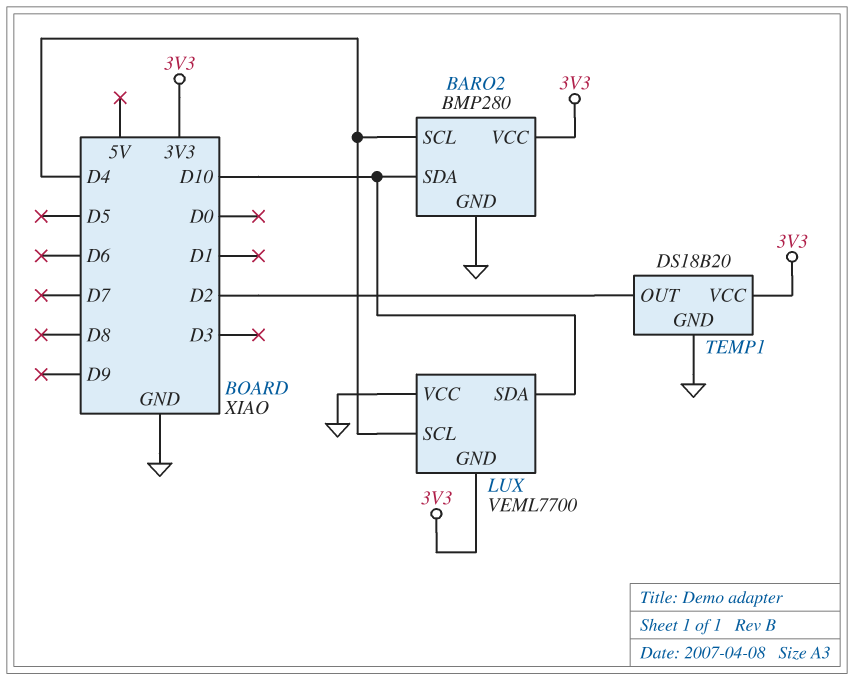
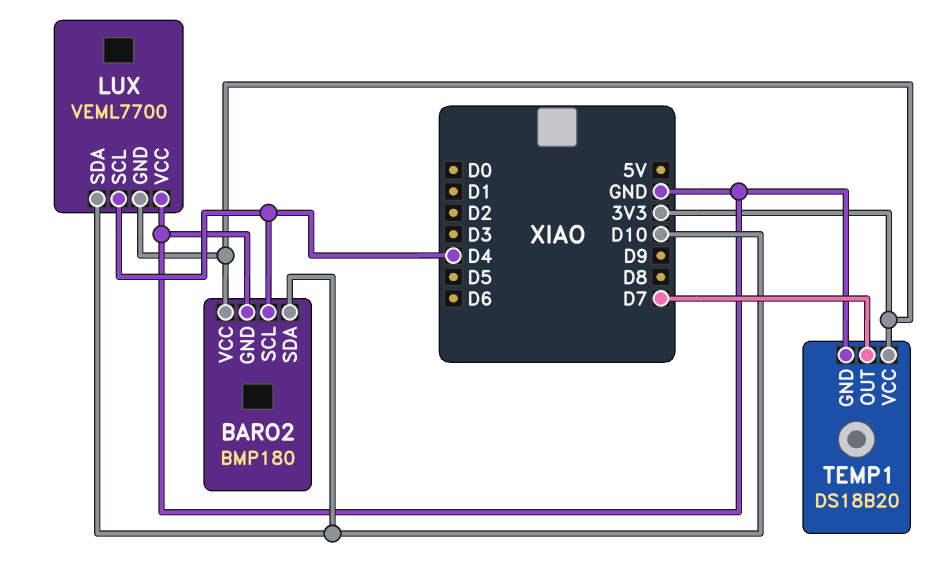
BARO2: BMP280 -> BMP180
TEMP1 pin OUT: D2 -> D7

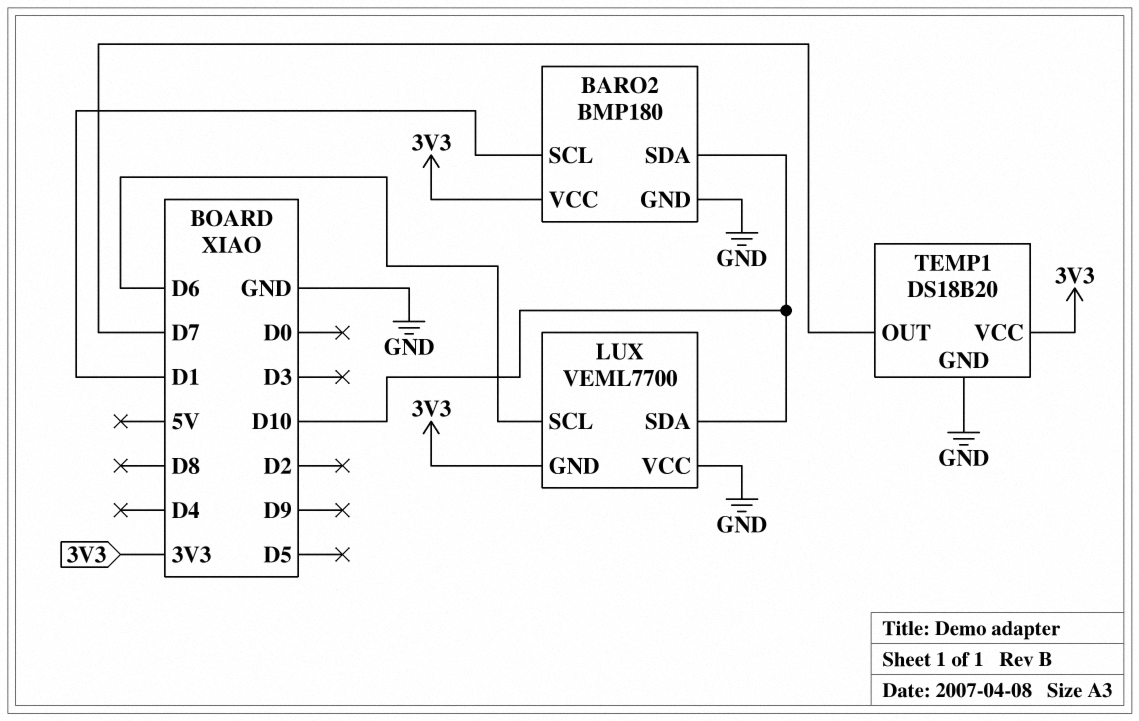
BARO2 pin SCL: D4 -> D1
LUX pin SCL: D4 -> D6

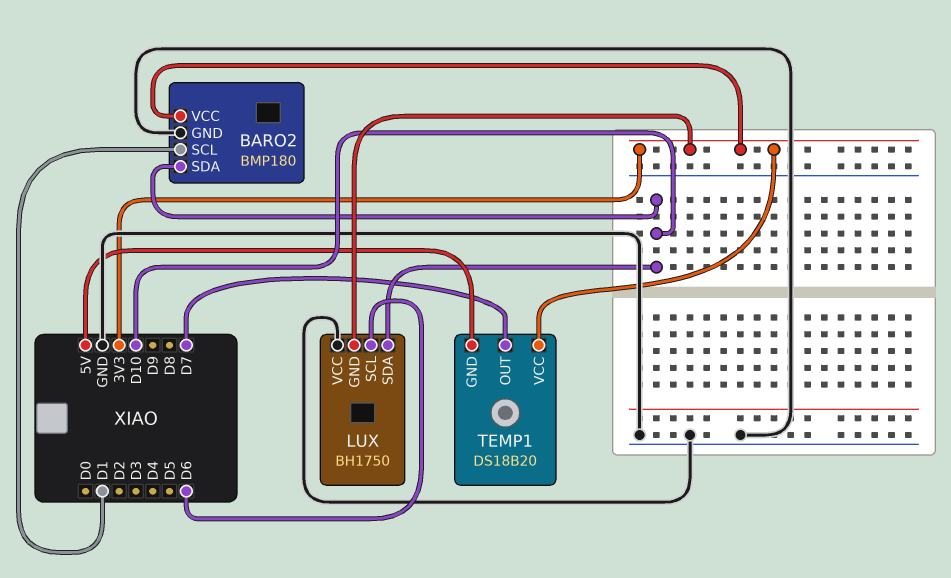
LUX: VEML7700 -> BH1750
TEMP1 pin GND: GND -> 5V

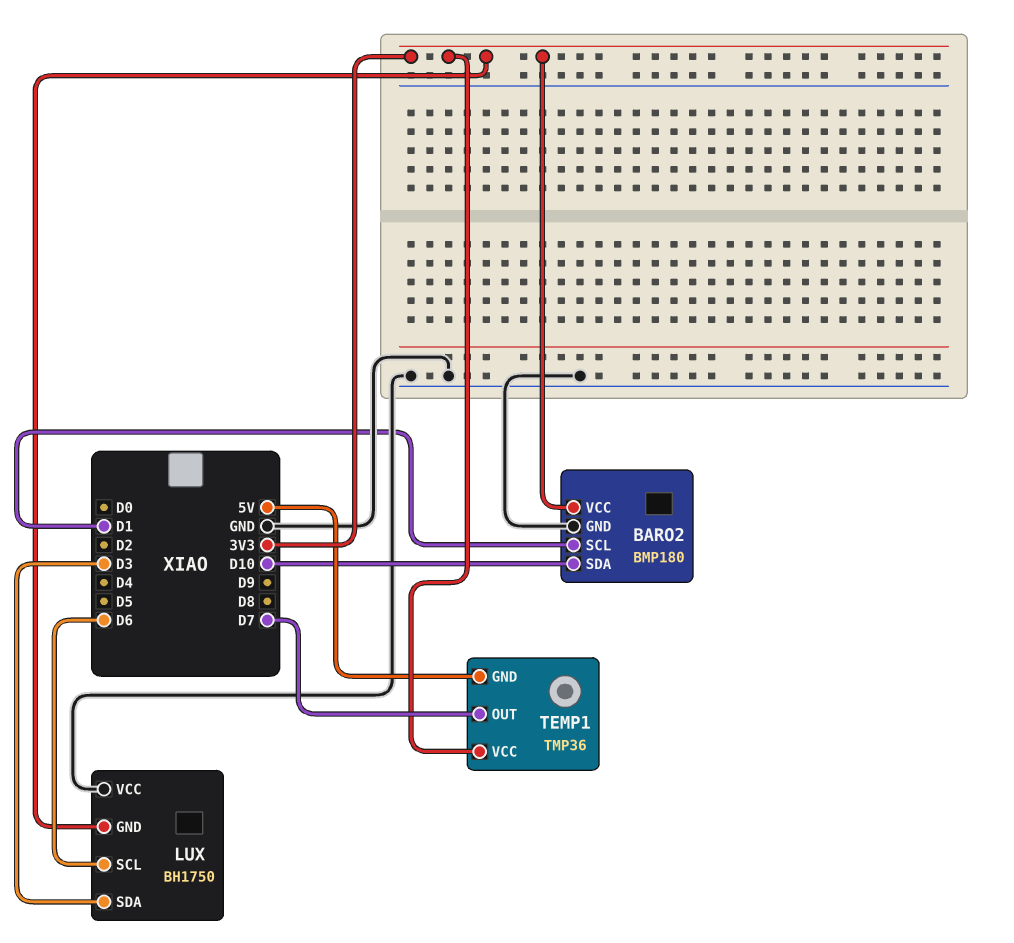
LUX pin SDA: D10 -> D3
TEMP1: DS18B20 -> TMP36

